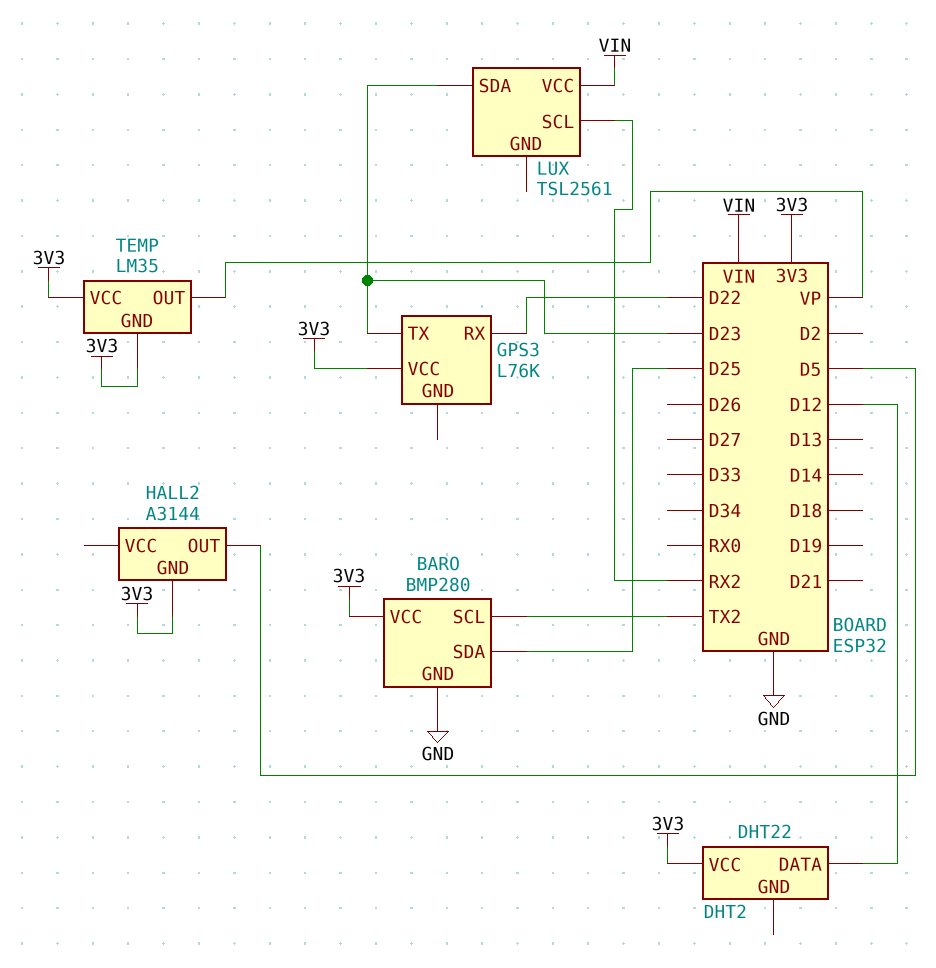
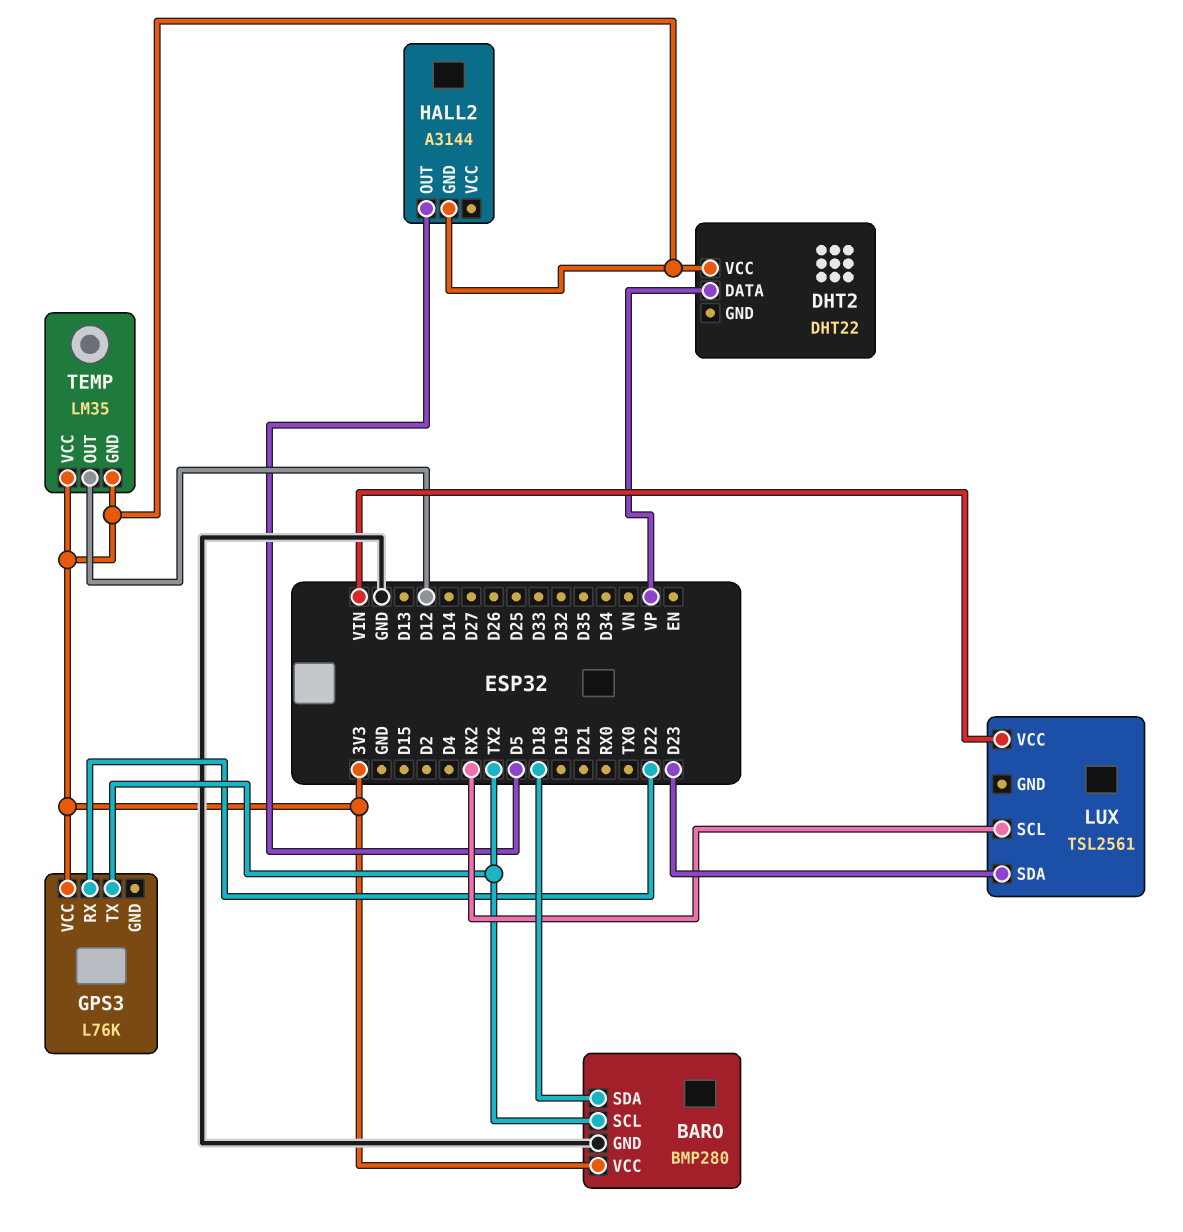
BARO pin SDA: D25 -> D18
DHT2 pin DATA: D12 -> VP
GPS3 pin TX: D23 -> TX2
TEMP pin OUT: VP -> D12

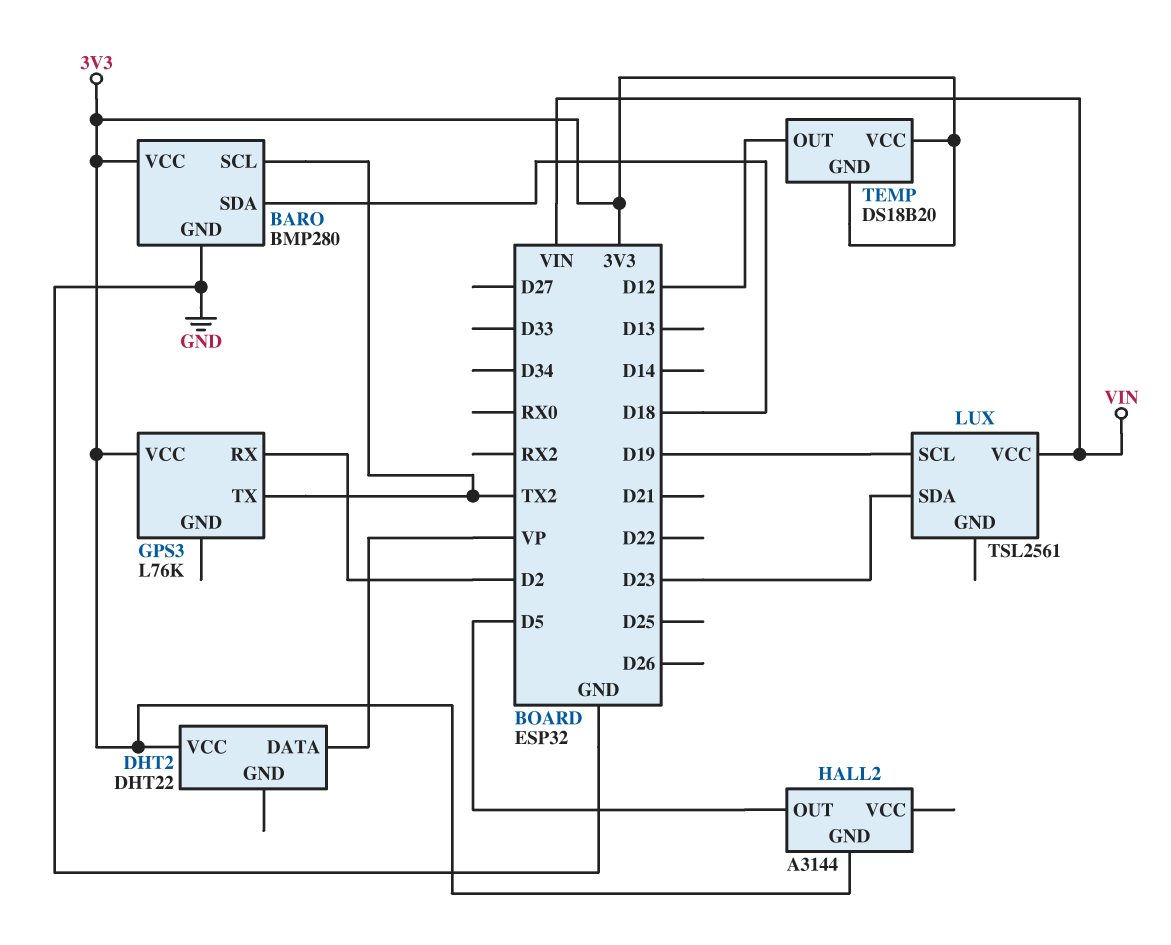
GPS3 pin RX: D22 -> D2
LUX pin SCL: RX2 -> D19
TEMP: LM35 -> DS18B20

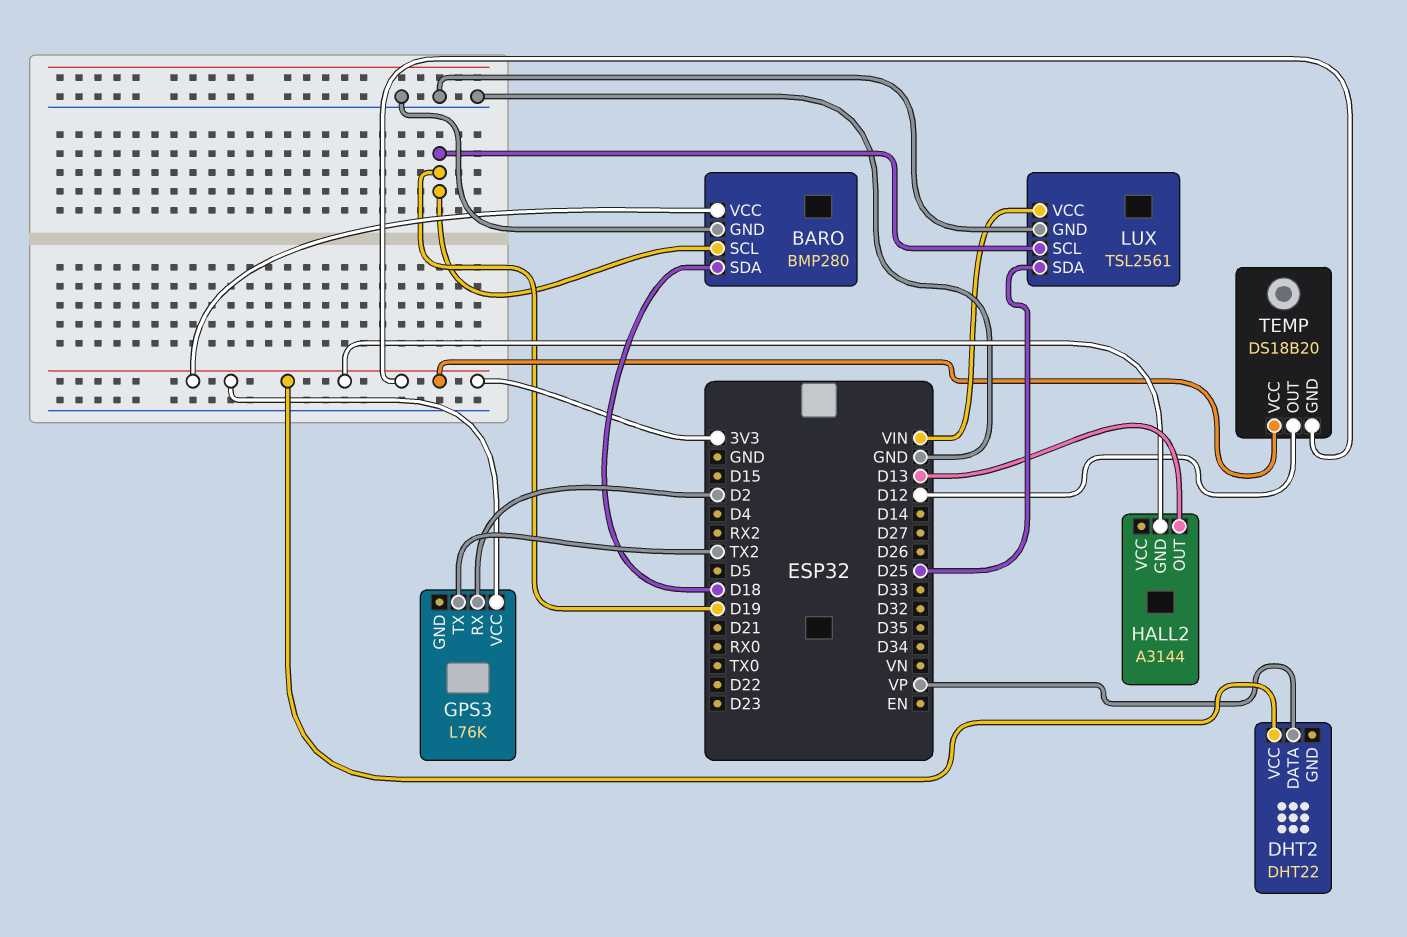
BARO pin SCL: TX2 -> D19
HALL2 pin OUT: D5 -> D13
LUX pin GND: none -> GND
LUX pin SDA: D23 -> D25

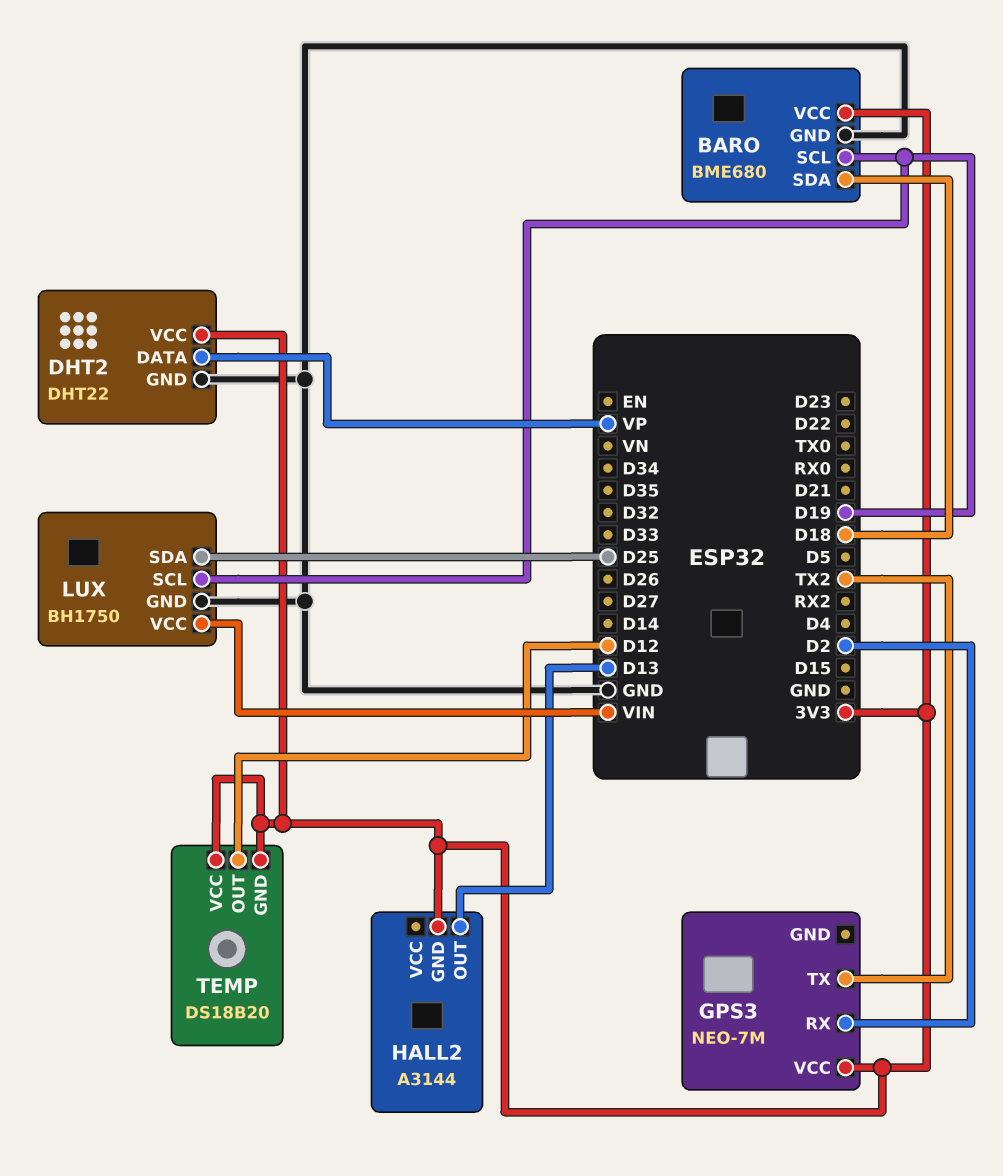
BARO: BMP280 -> BME680
DHT2 pin GND: none -> GND
GPS3: L76K -> NEO-7M
LUX: TSL2561 -> BH1750

